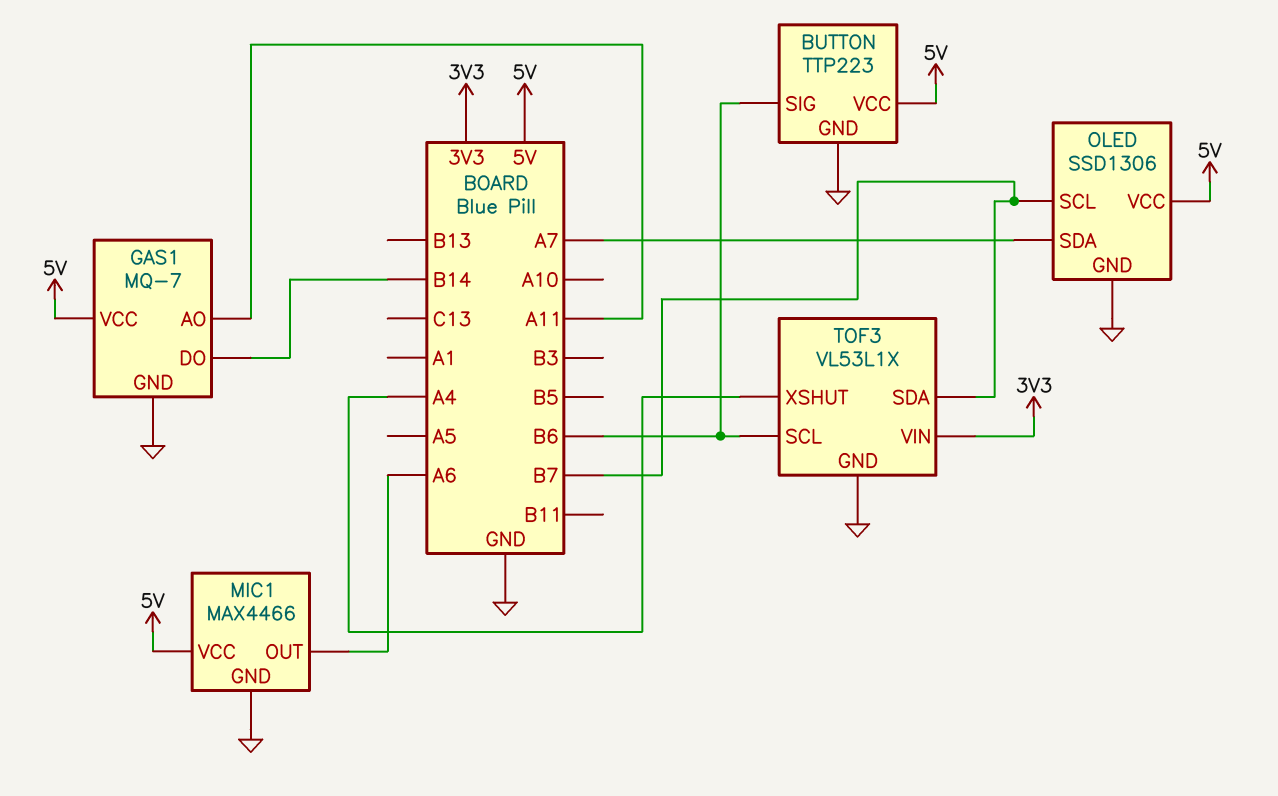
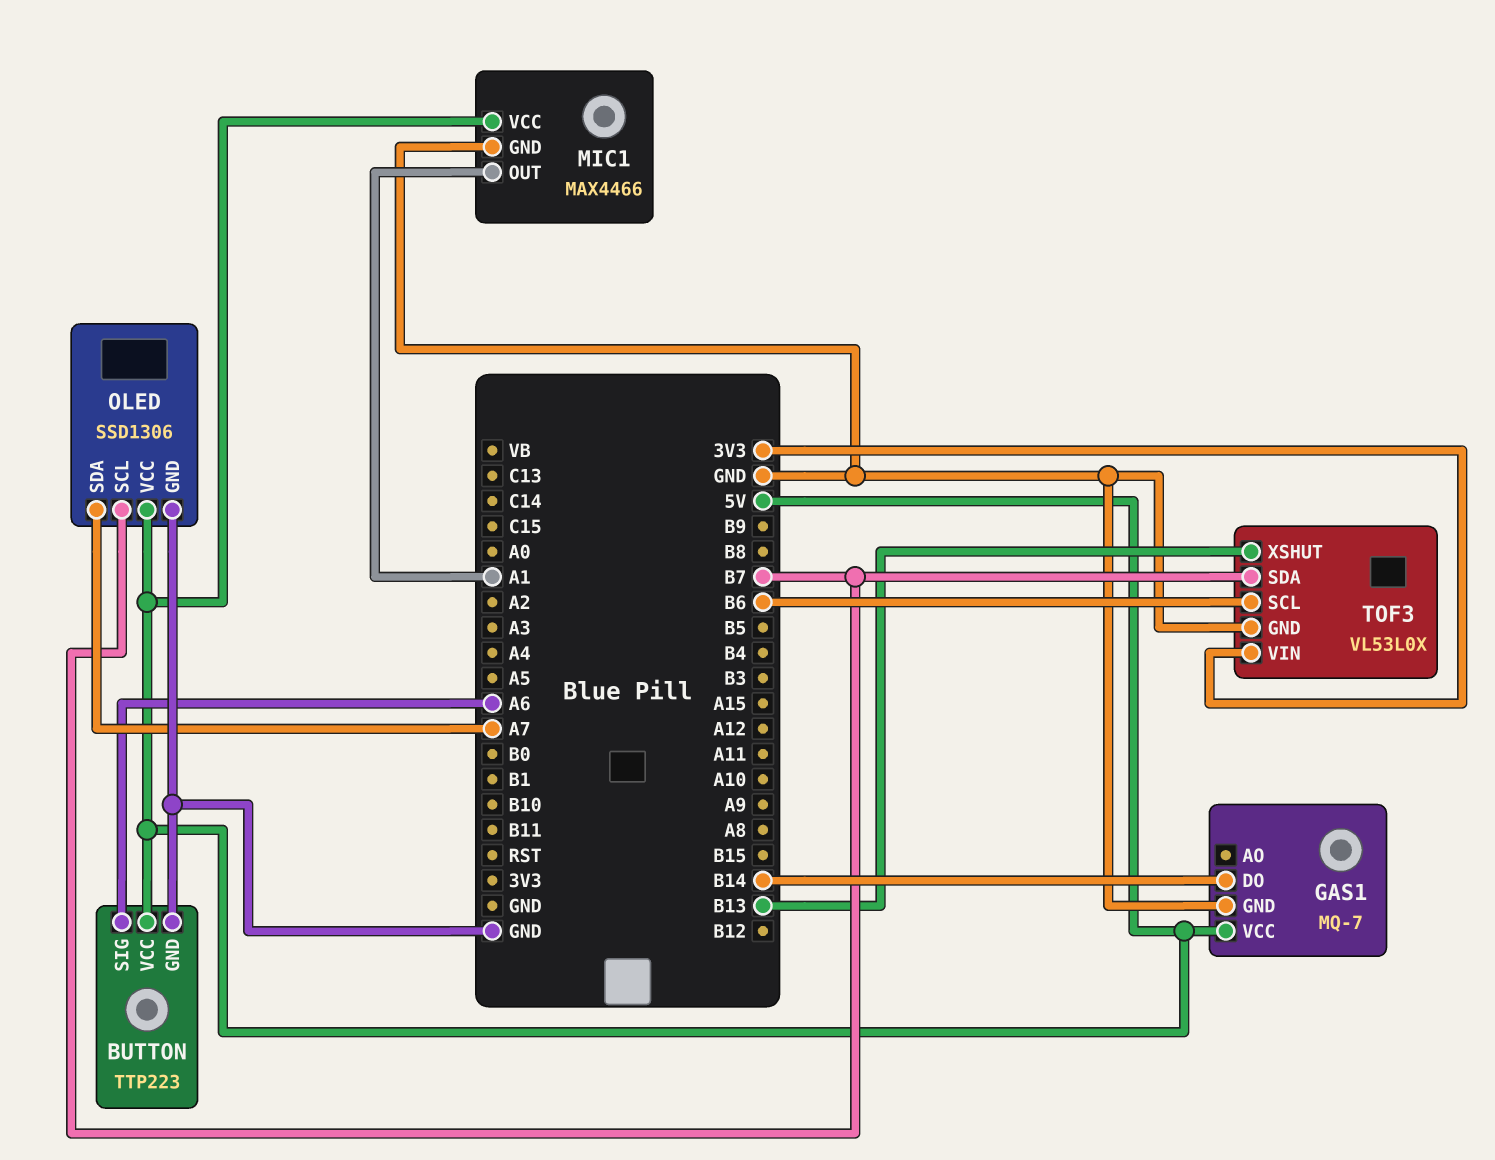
BUTTON pin SIG: B6 -> A6
GAS1 pin AO: A11 -> none
MIC1 pin OUT: A6 -> A1
TOF3: VL53L1X -> VL53L0X
TOF3 pin XSHUT: A4 -> B13

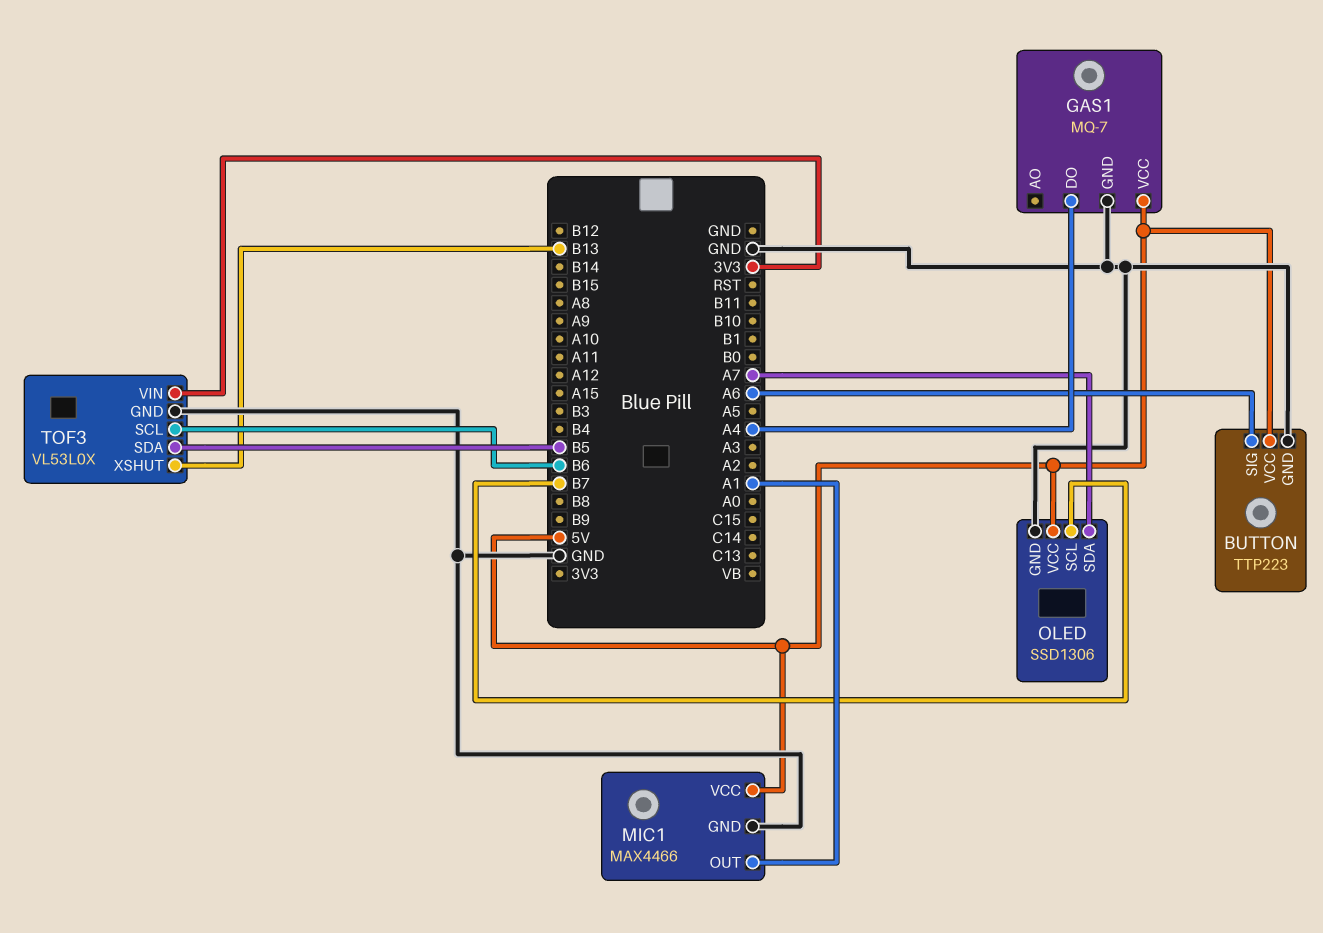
GAS1 pin DO: B14 -> A4
TOF3 pin SDA: B7 -> B5

